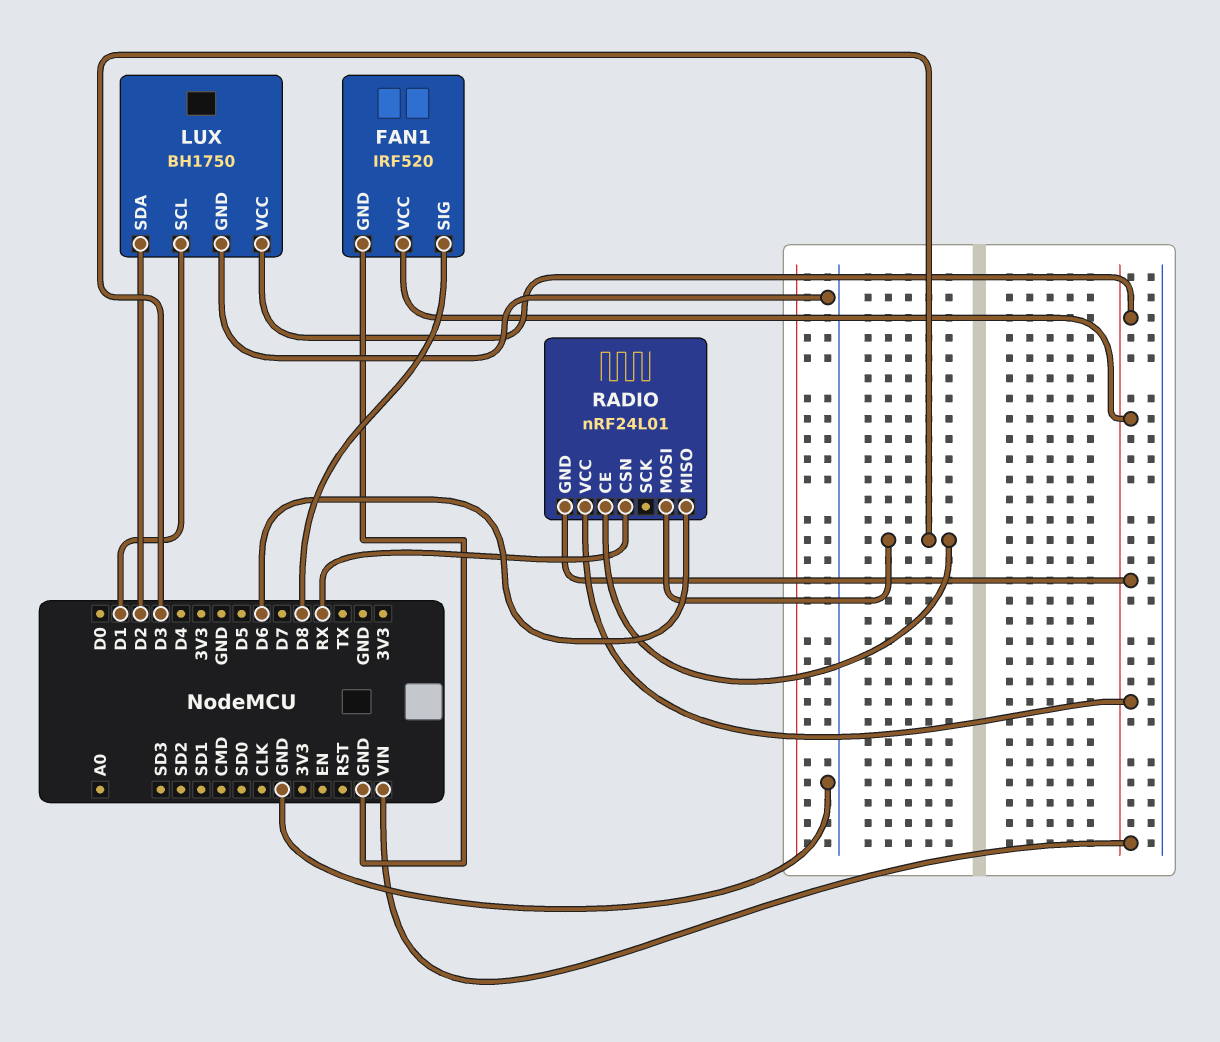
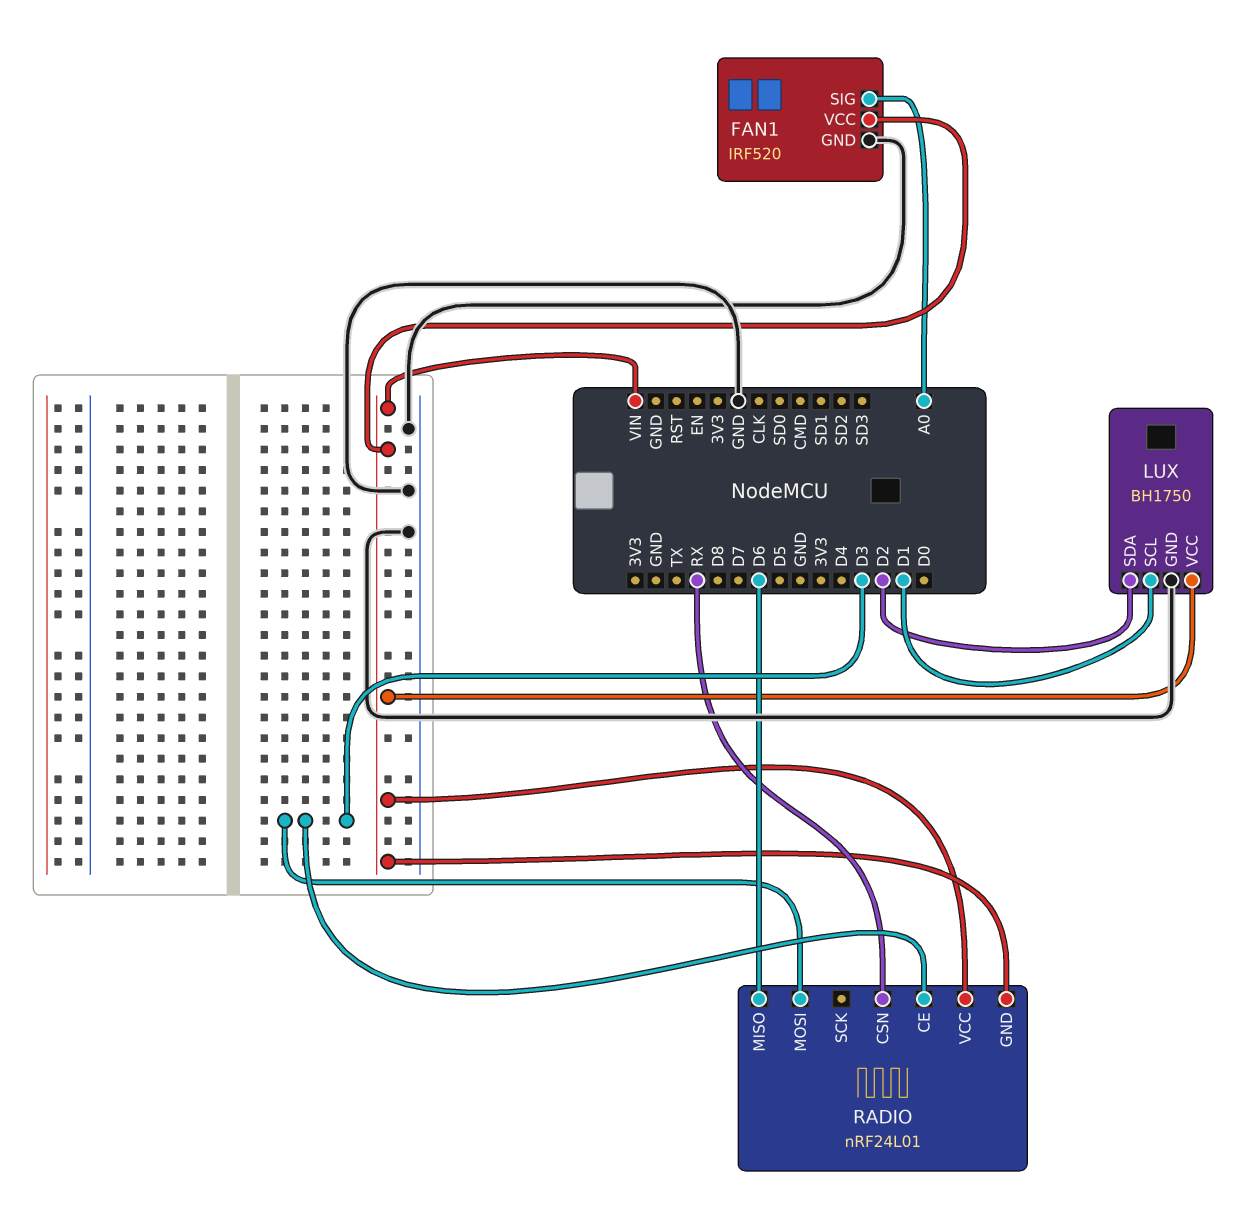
FAN1 pin SIG: D8 -> A0

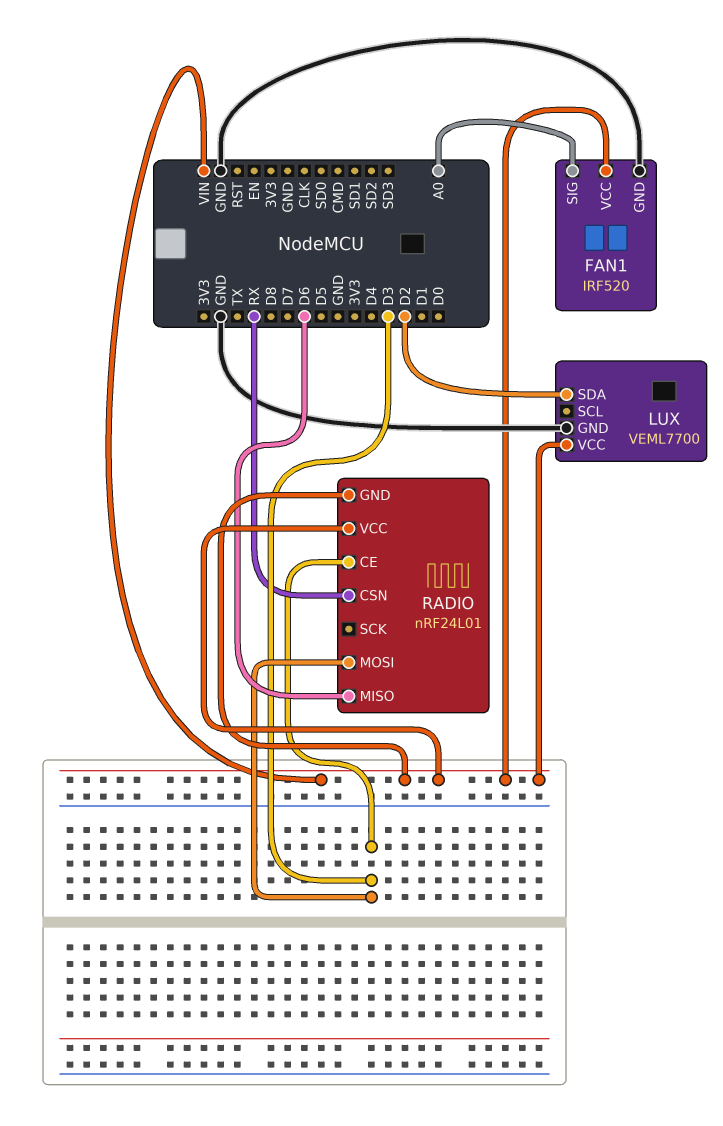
LUX: BH1750 -> VEML7700
LUX pin SCL: D1 -> none

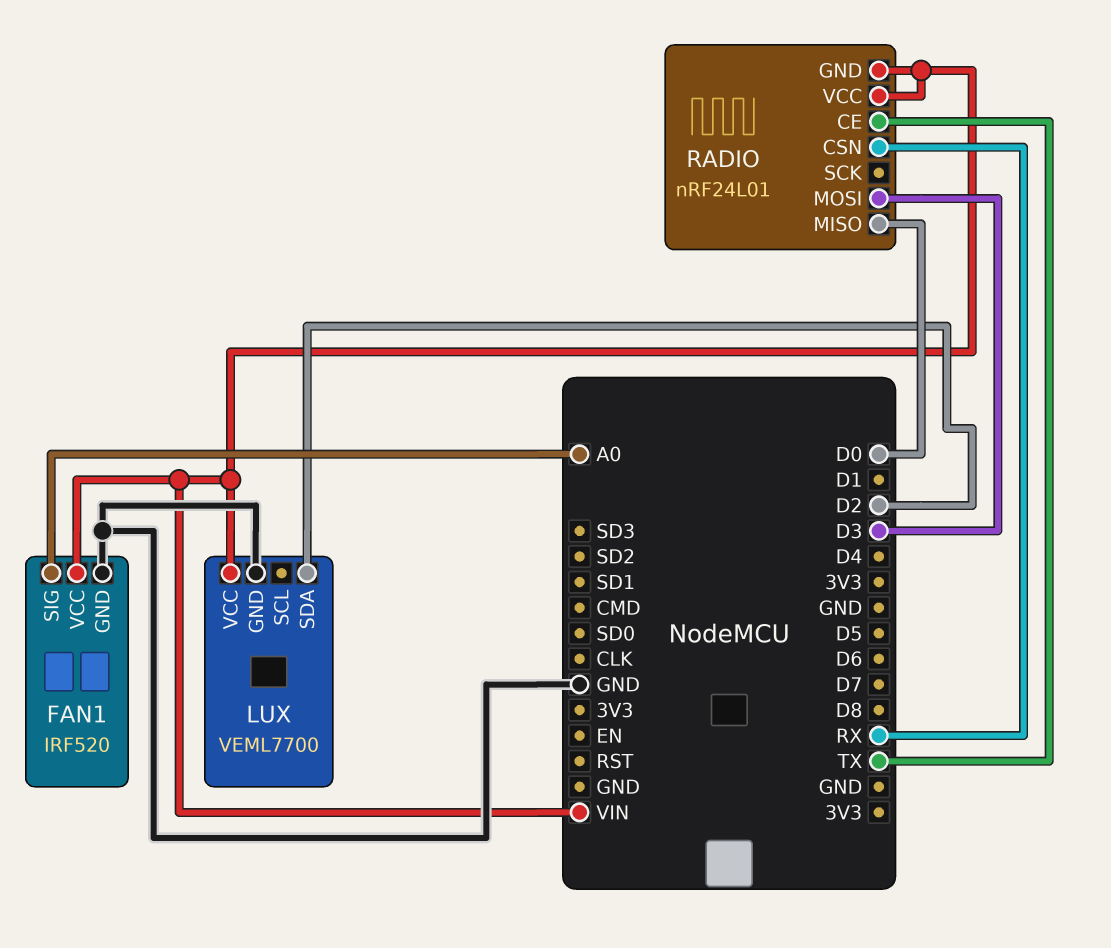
RADIO pin CE: D3 -> TX
RADIO pin MISO: D6 -> D0

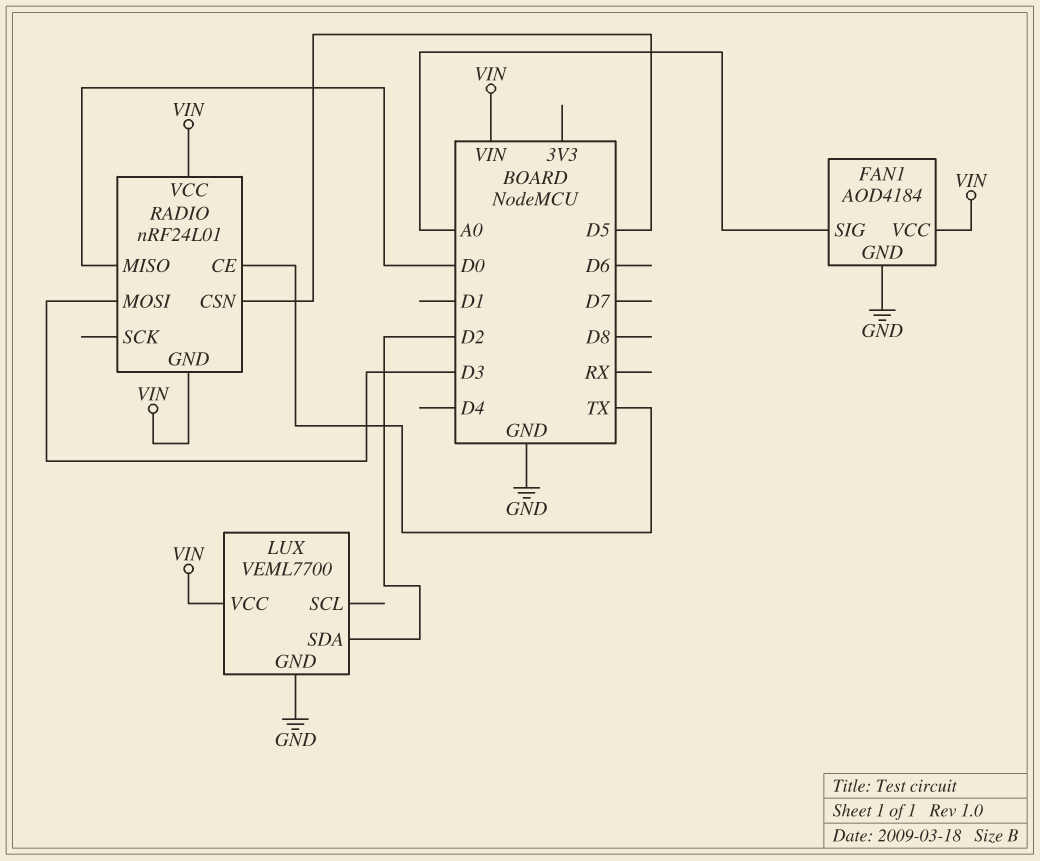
FAN1: IRF520 -> AOD4184
RADIO pin CSN: RX -> D5

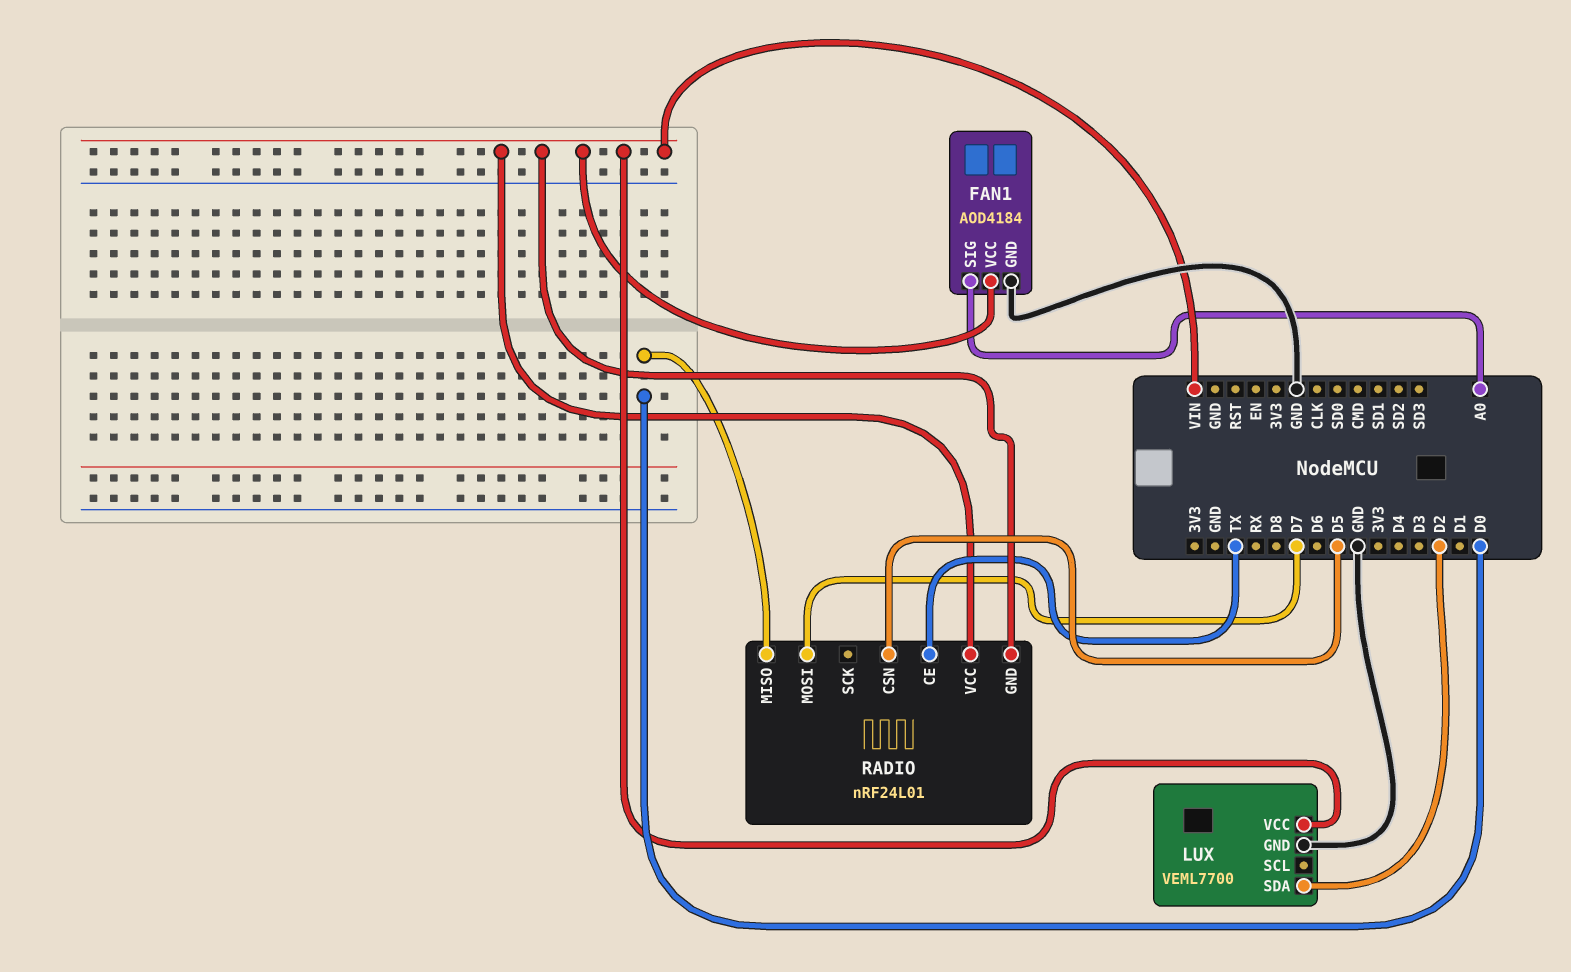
RADIO pin MOSI: D3 -> D7

